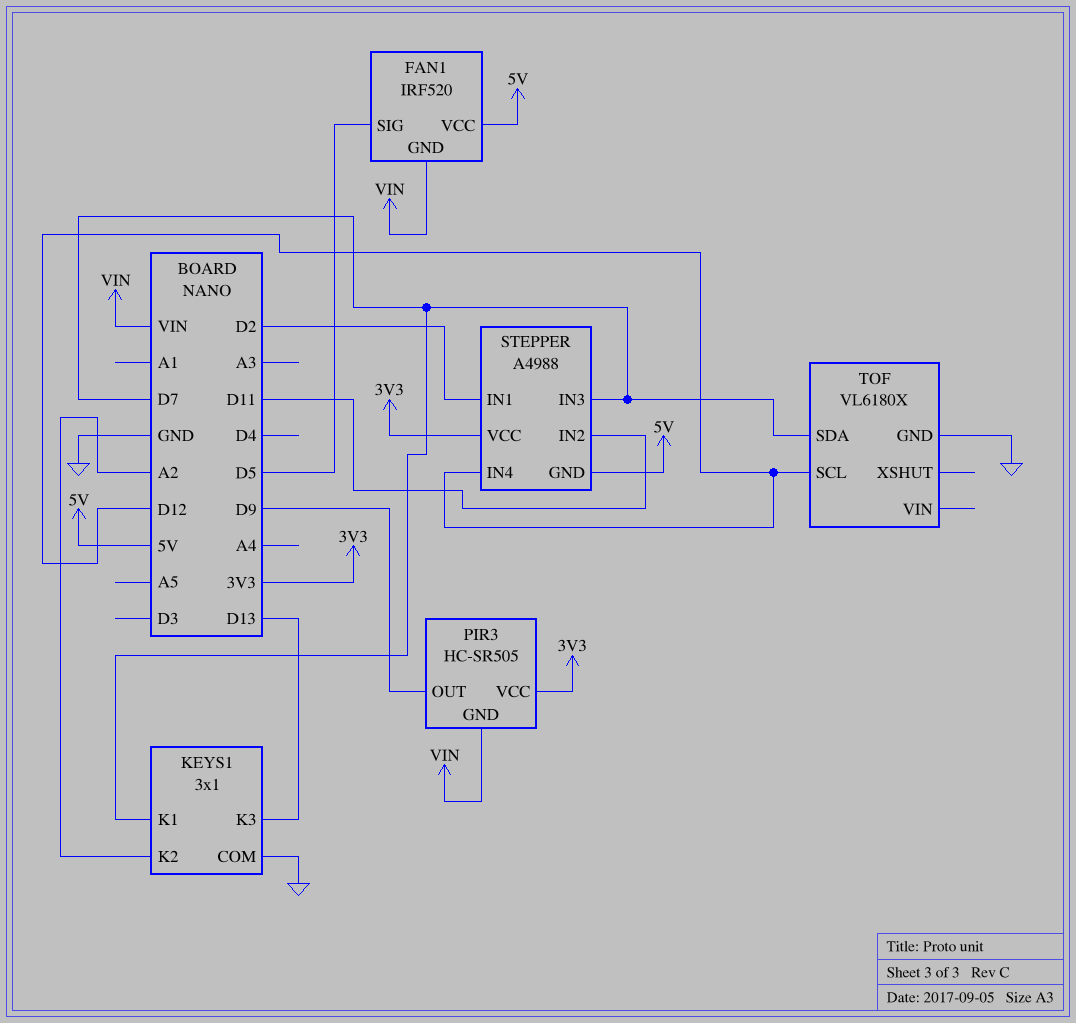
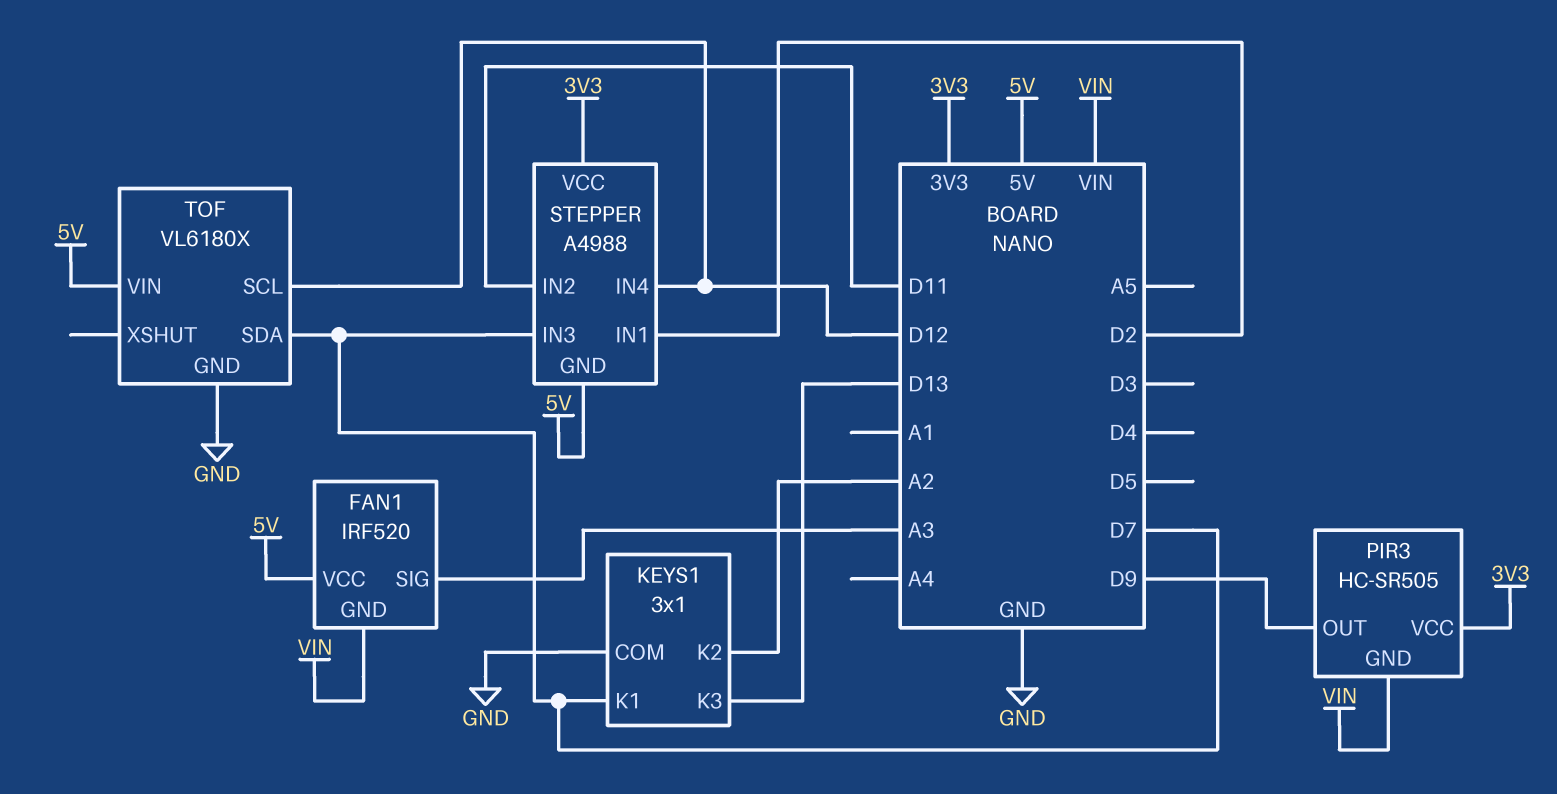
FAN1 pin SIG: D5 -> A3
TOF pin VIN: none -> 5V

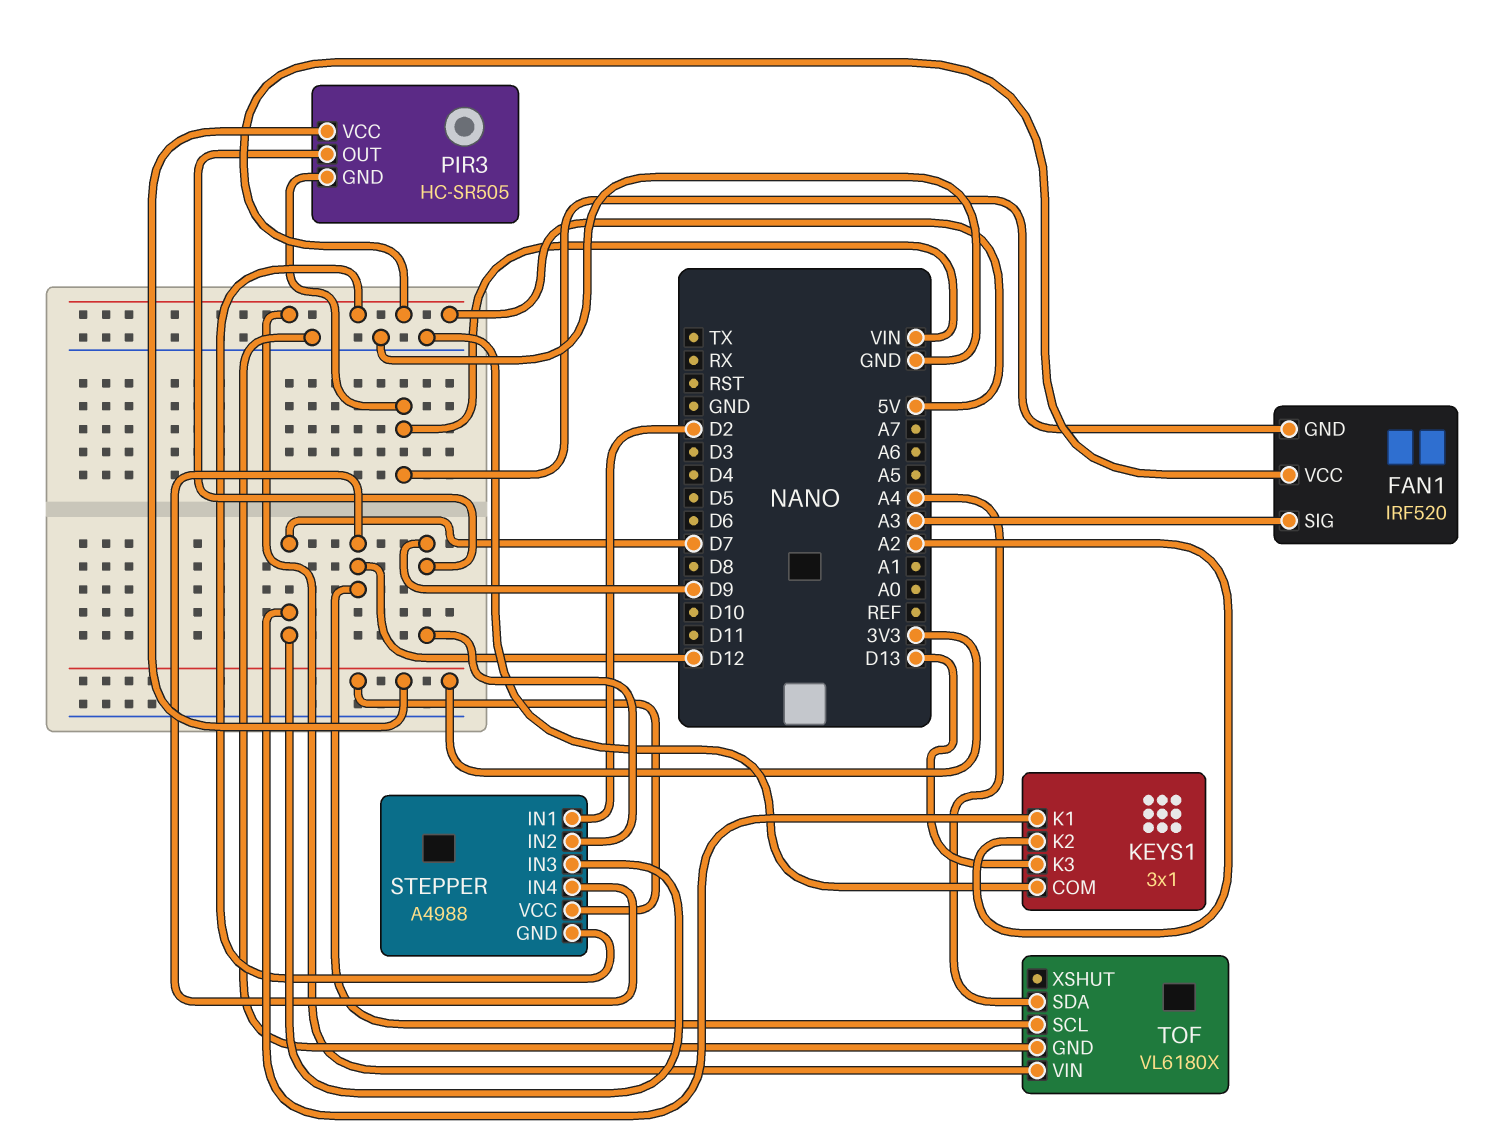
STEPPER pin IN2: D11 -> D9
TOF pin SDA: D7 -> A4

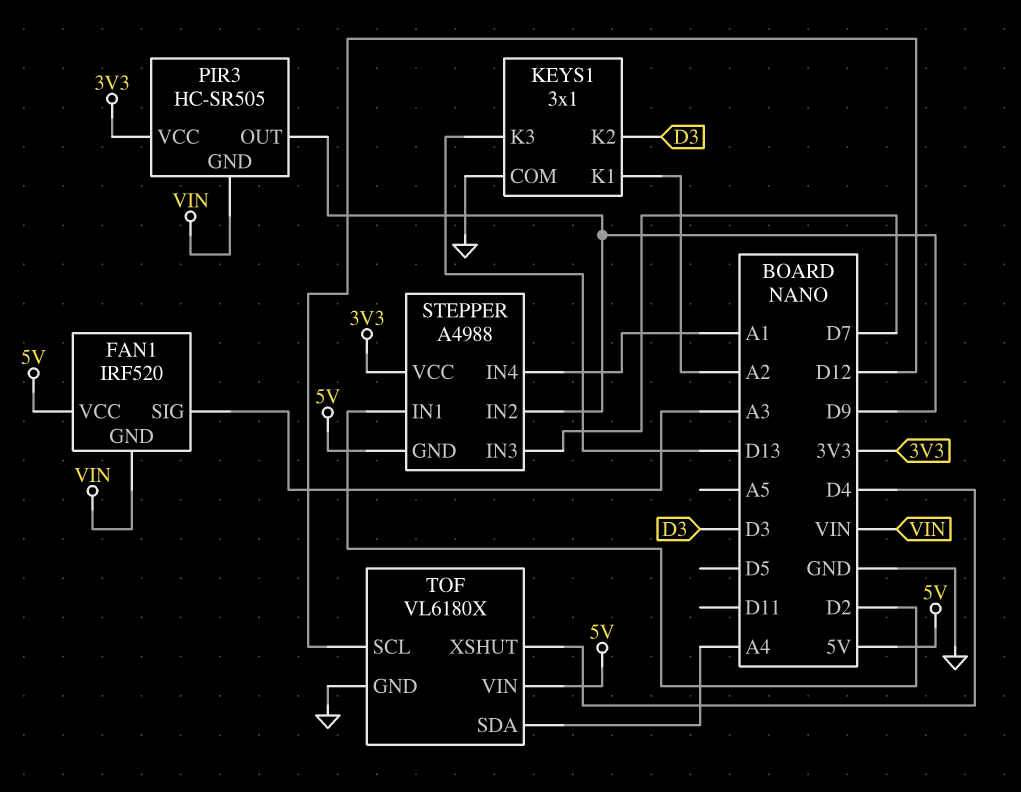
KEYS1 pin K1: D7 -> A2
KEYS1 pin K2: A2 -> D3
STEPPER pin IN4: D12 -> A1
TOF pin XSHUT: none -> D4

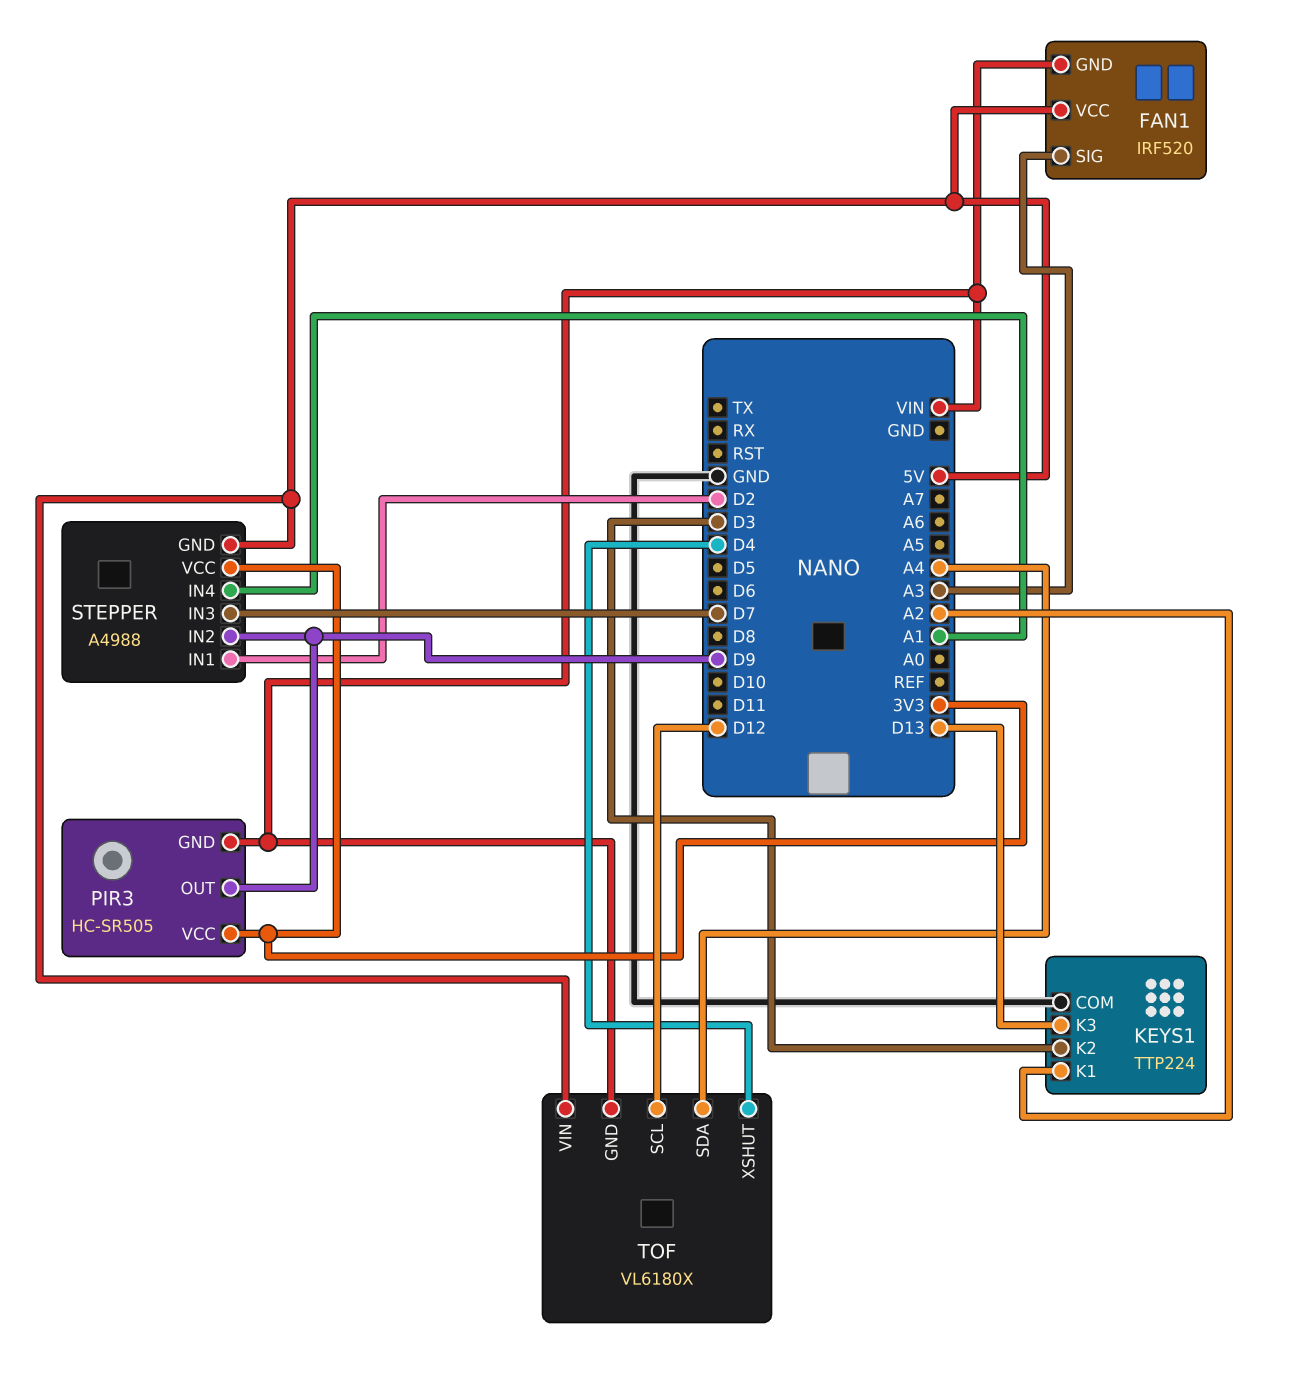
KEYS1: 3x1 -> TTP224
TOF pin GND: GND -> VIN

